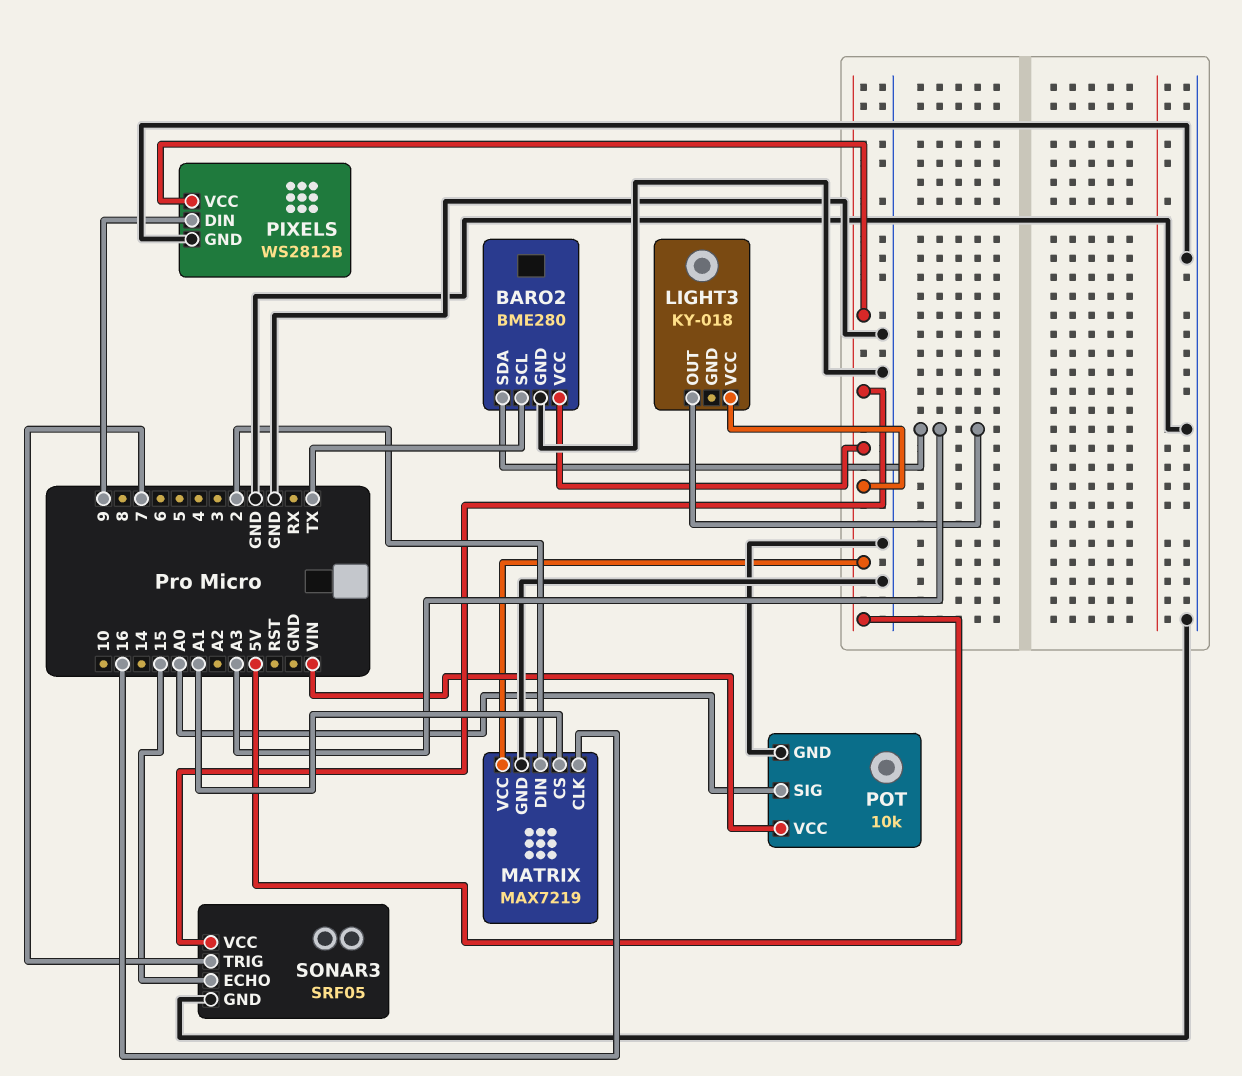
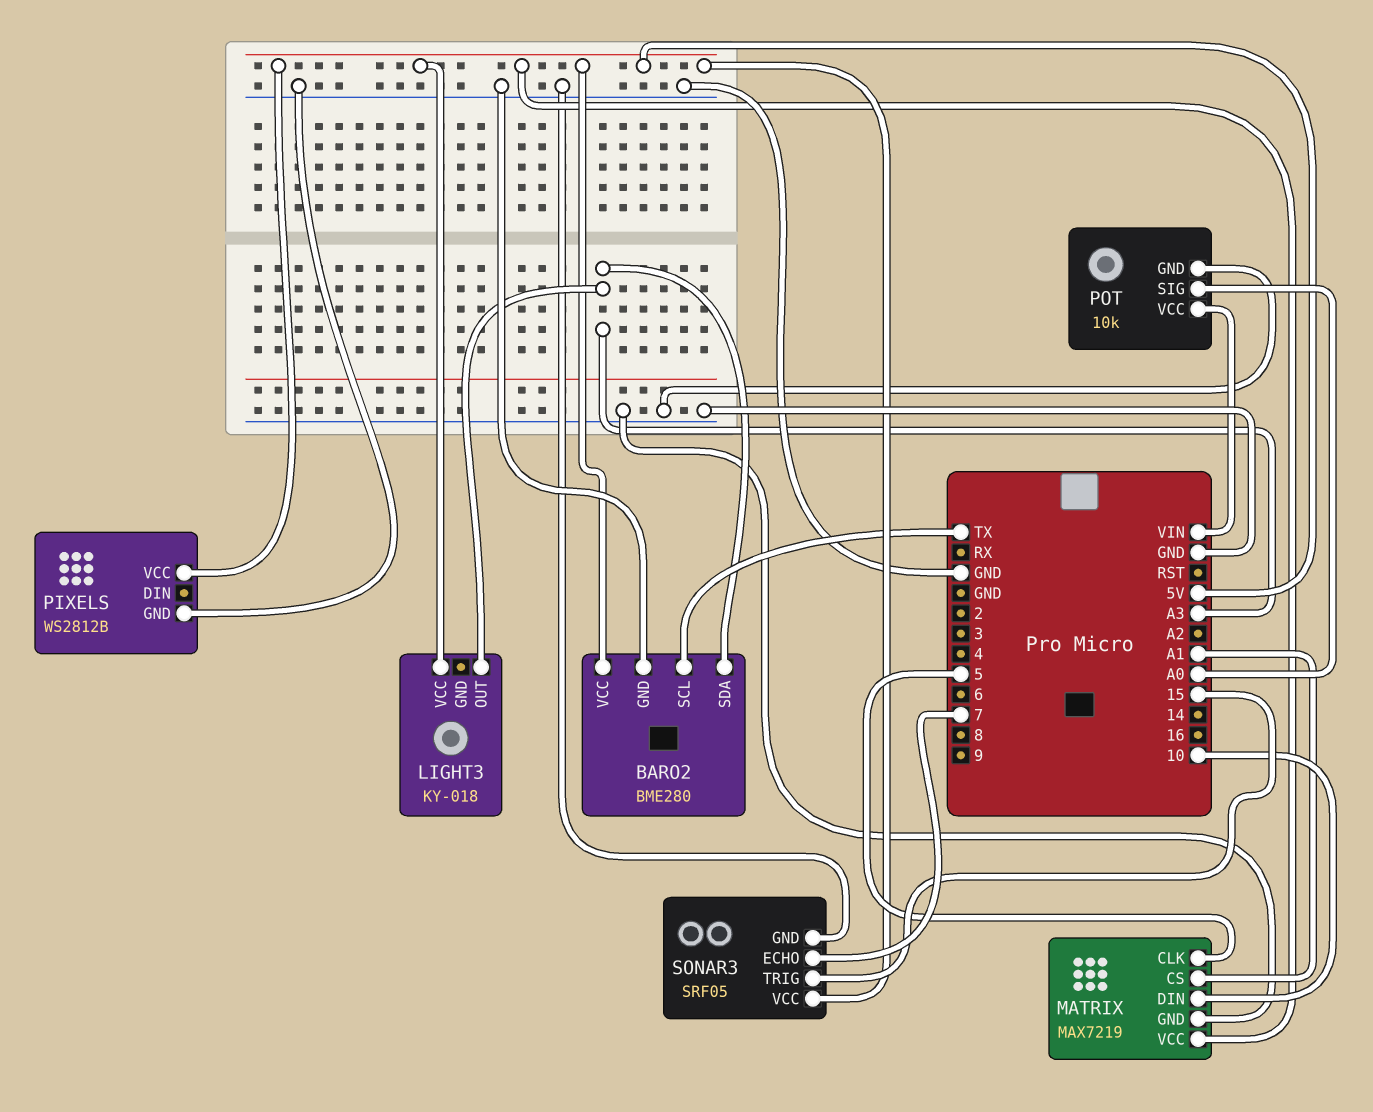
MATRIX pin CLK: 16 -> 5
MATRIX pin DIN: 2 -> 10
PIXELS pin DIN: 9 -> none
SONAR3 pin ECHO: 15 -> 7
SONAR3 pin TRIG: 7 -> 15

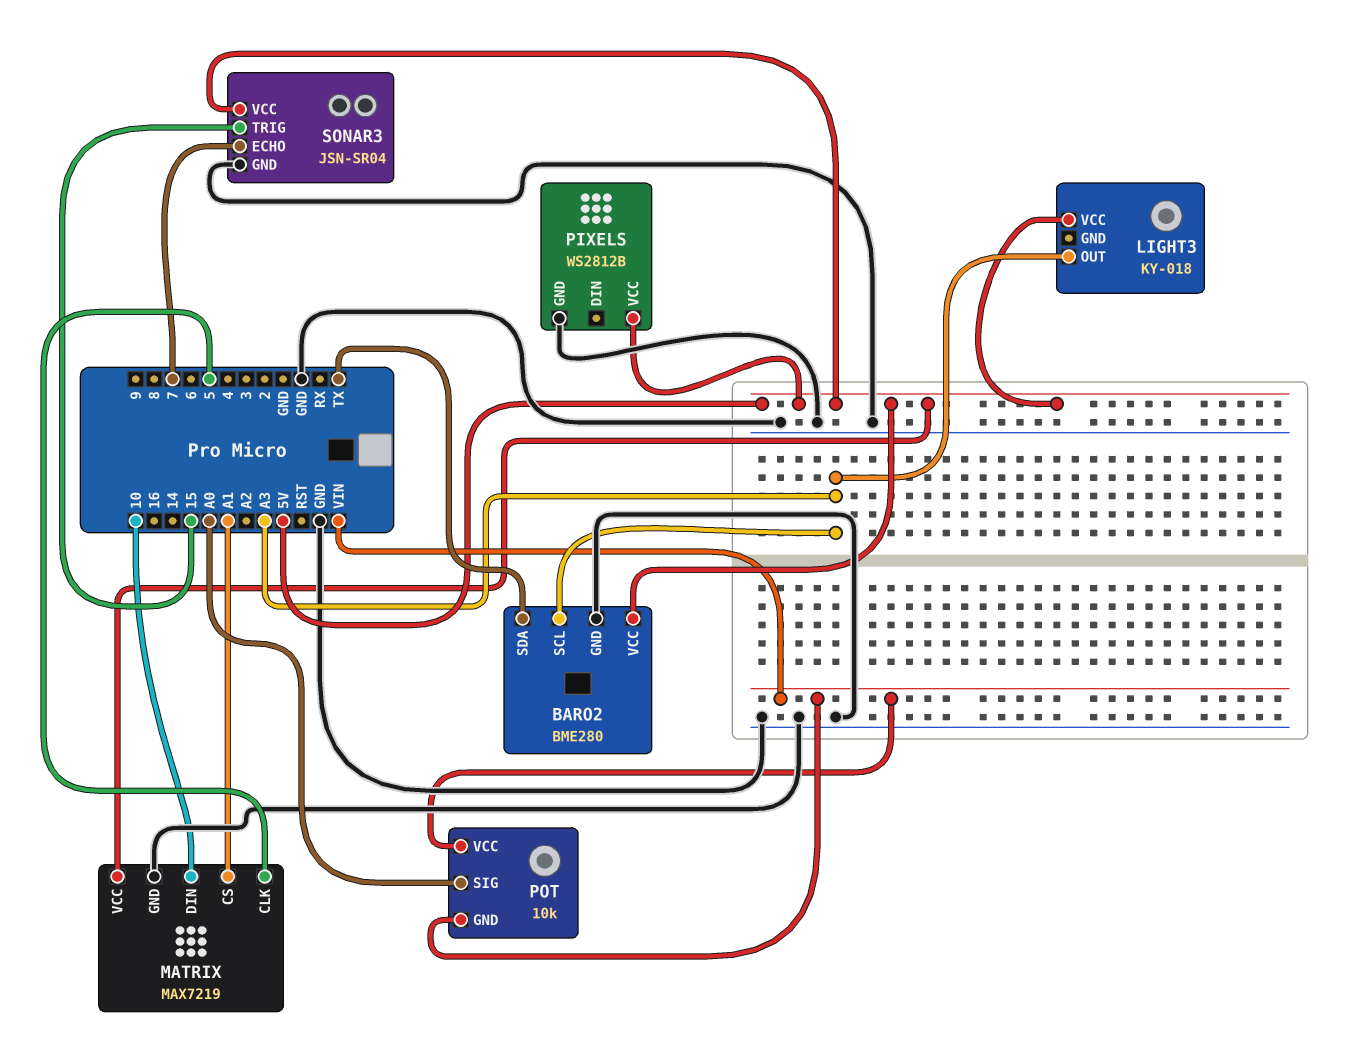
BARO2 pin SCL: TX -> A3
BARO2 pin SDA: A3 -> TX
POT pin GND: GND -> VIN
SONAR3: SRF05 -> JSN-SR04

